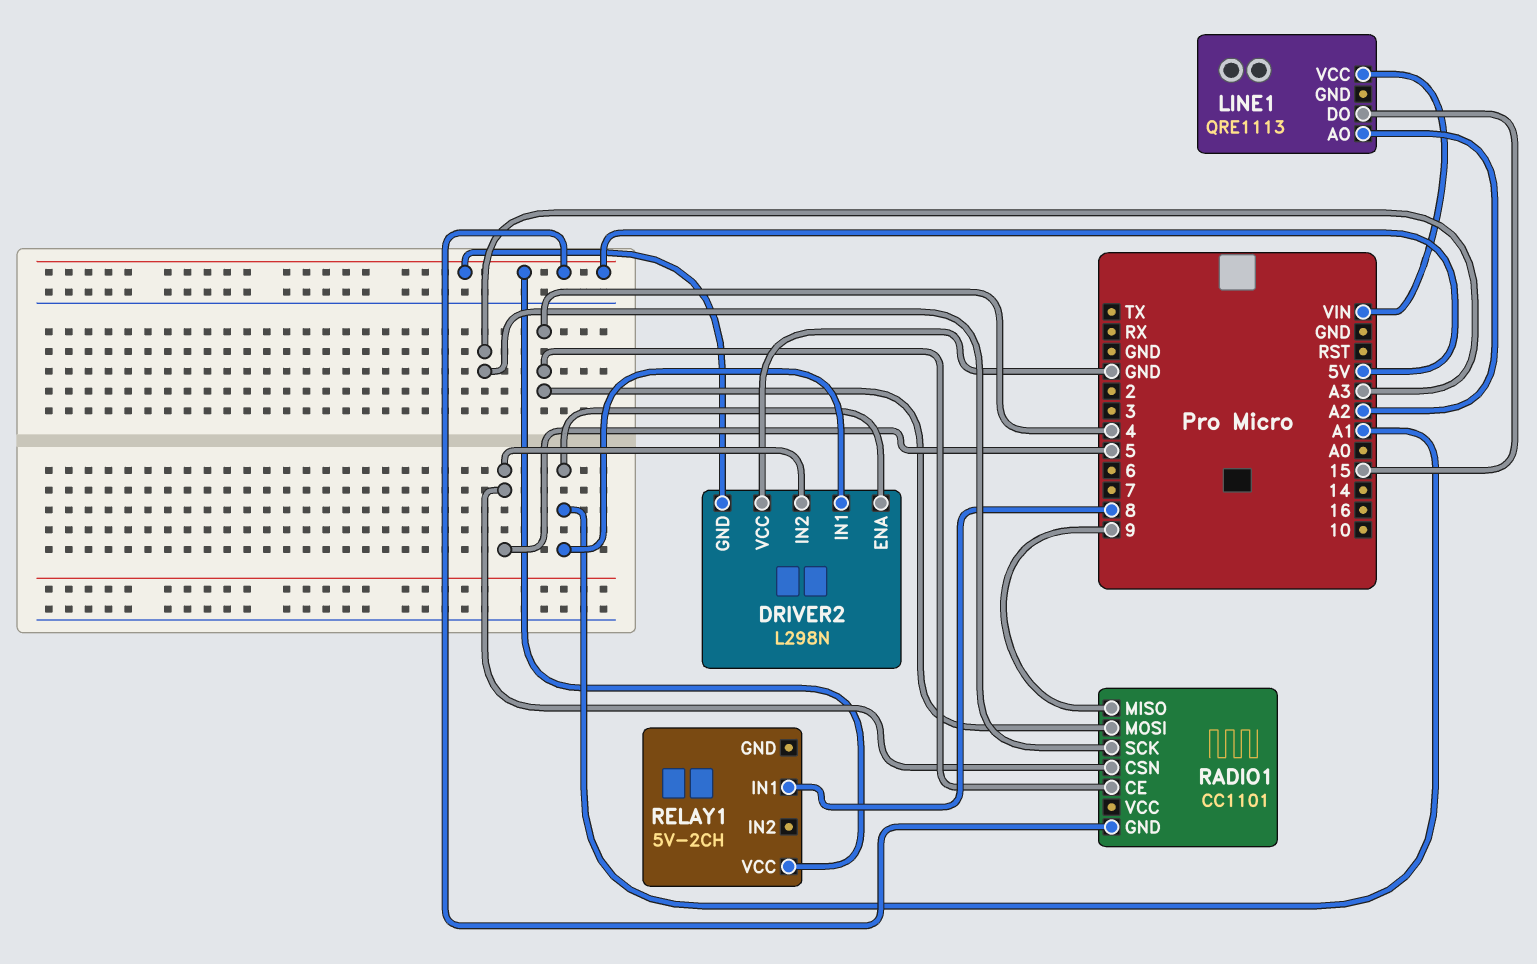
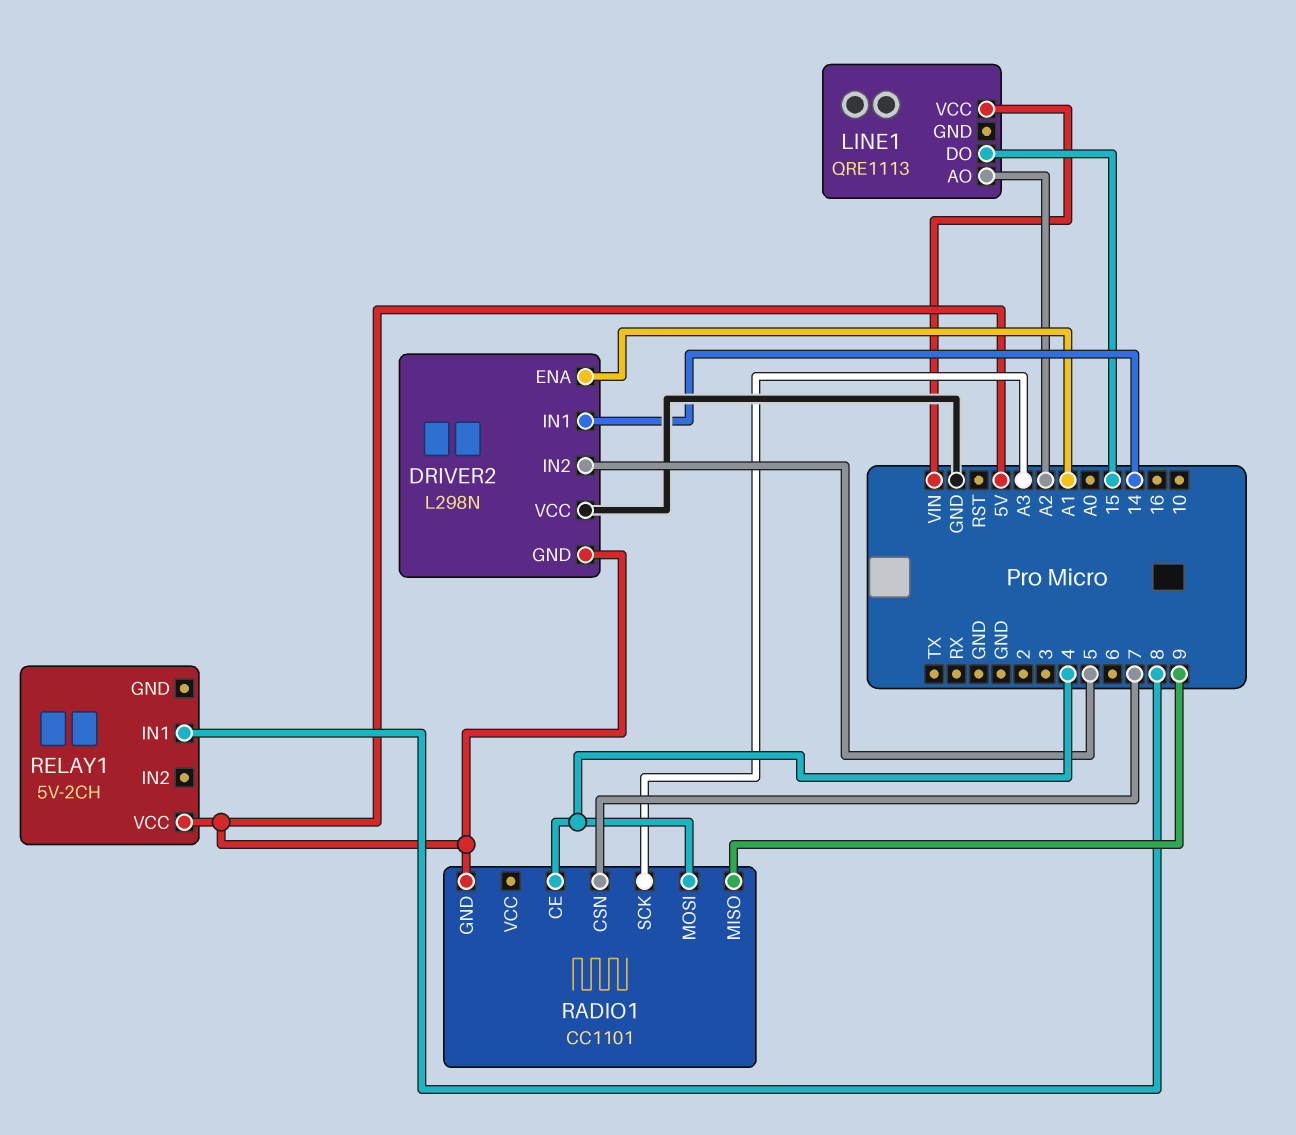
DRIVER2 pin IN1: A1 -> 14
RADIO1 pin CSN: 5 -> 7

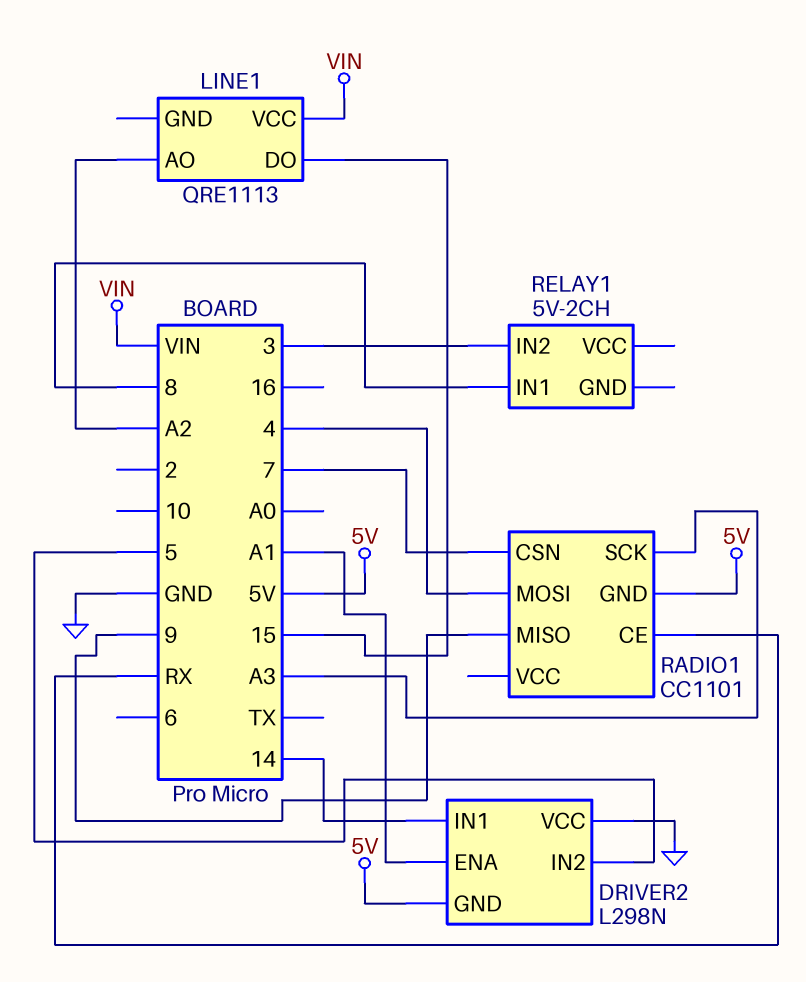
RADIO1 pin CE: 4 -> RX
RELAY1 pin IN2: none -> 3
RELAY1 pin VCC: 5V -> none

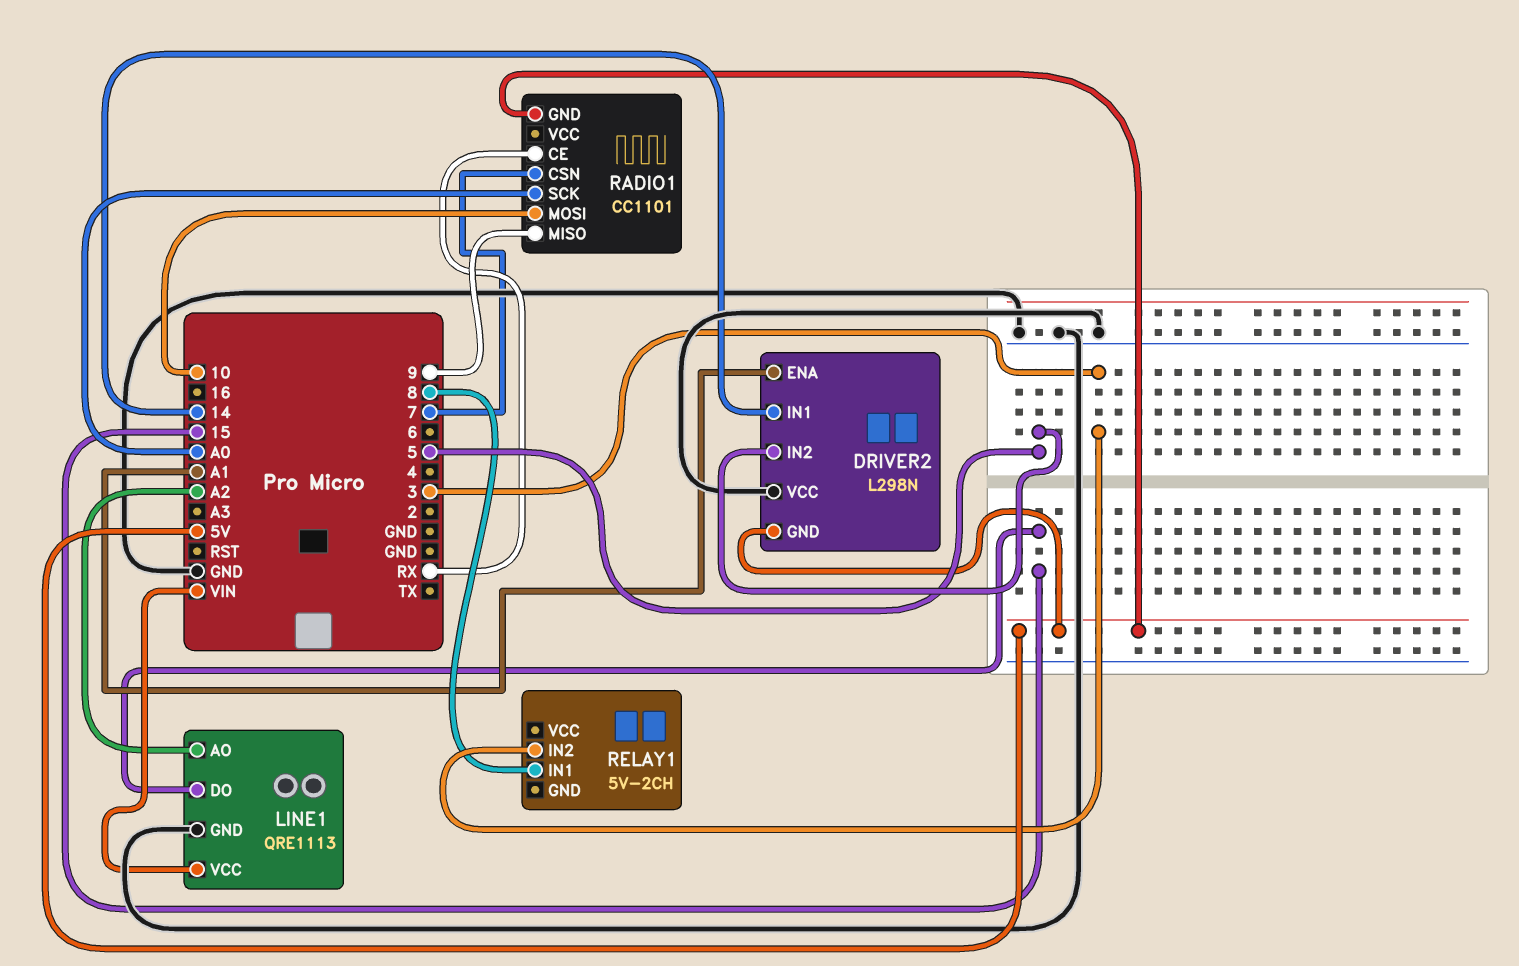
LINE1 pin GND: none -> GND
RADIO1 pin MOSI: 4 -> 10
RADIO1 pin SCK: A3 -> A0

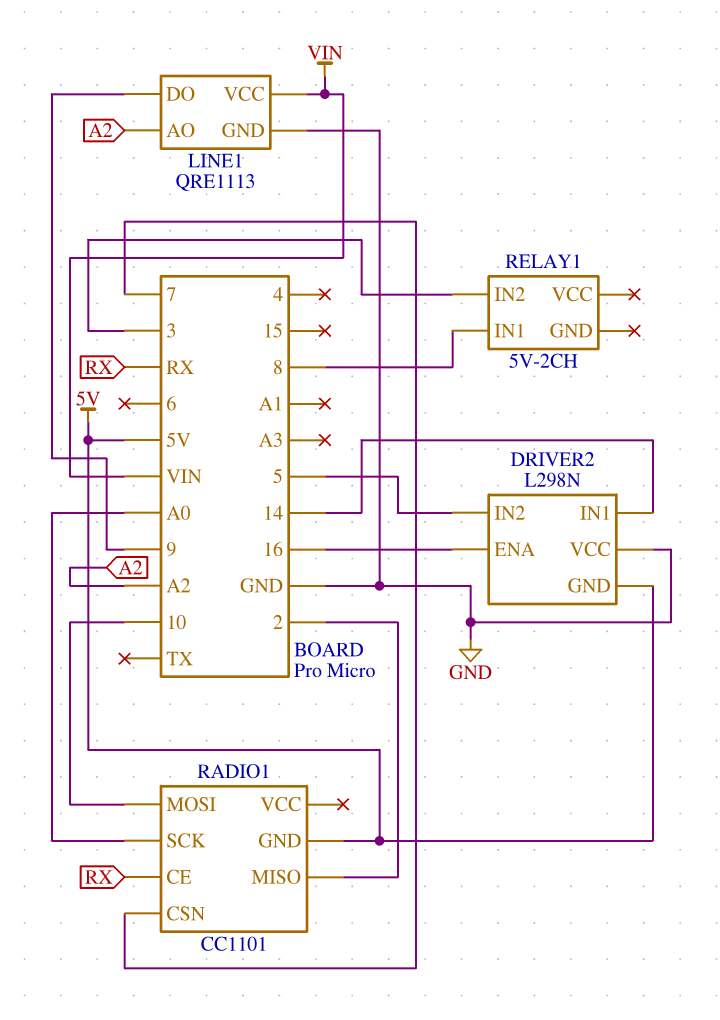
DRIVER2 pin ENA: A1 -> 16
LINE1 pin DO: 15 -> 9
RADIO1 pin MISO: 9 -> 2

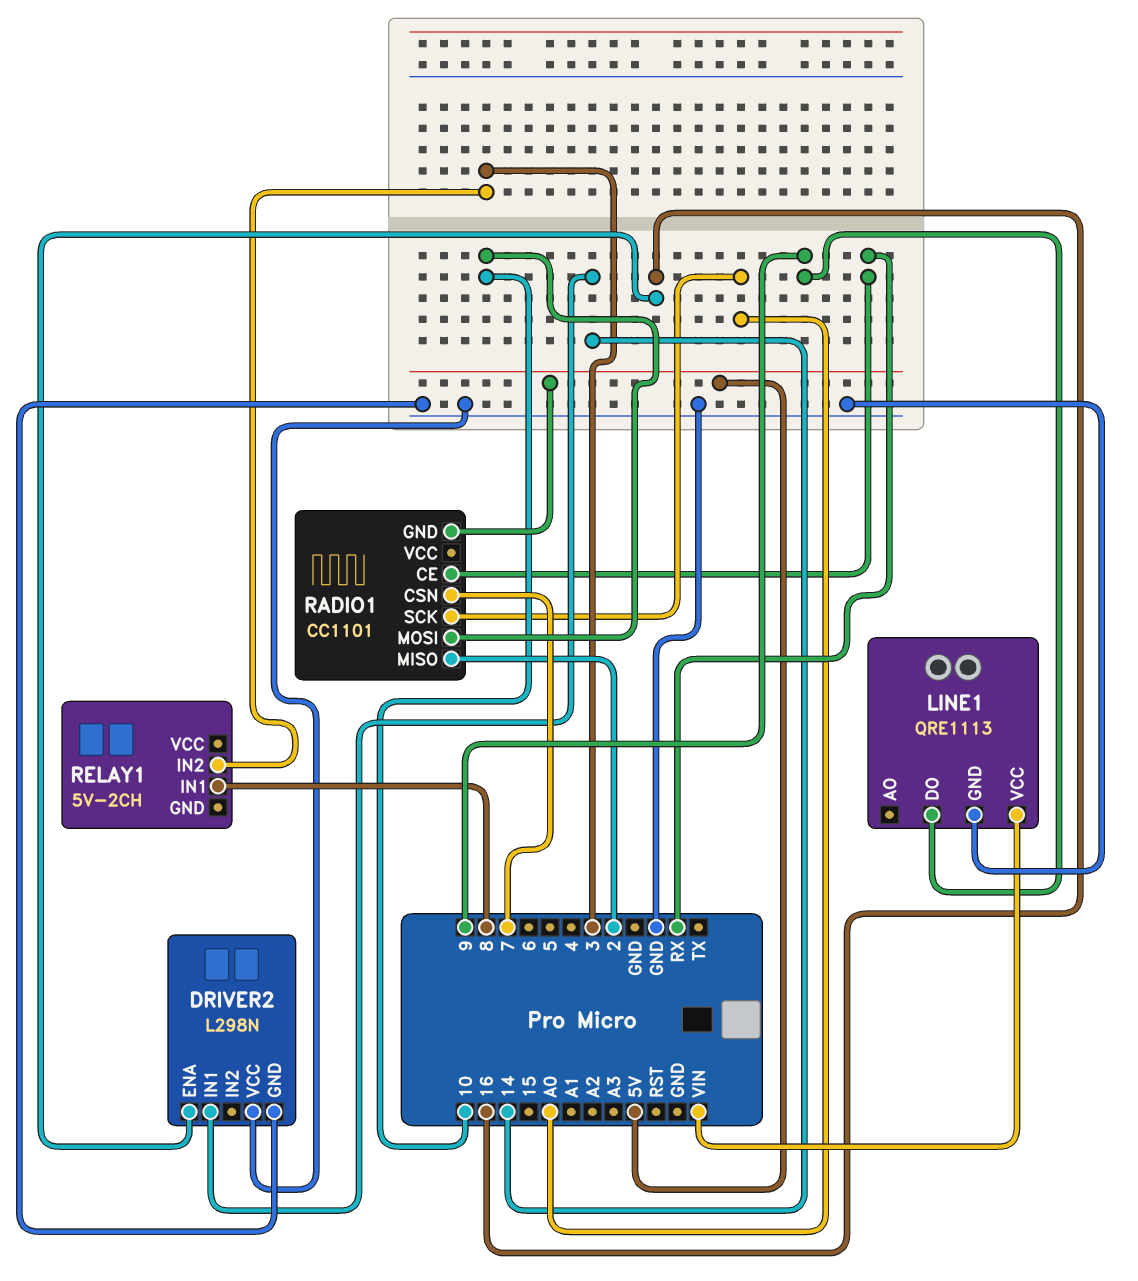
DRIVER2 pin GND: 5V -> GND
DRIVER2 pin IN2: 5 -> none
LINE1 pin AO: A2 -> none

